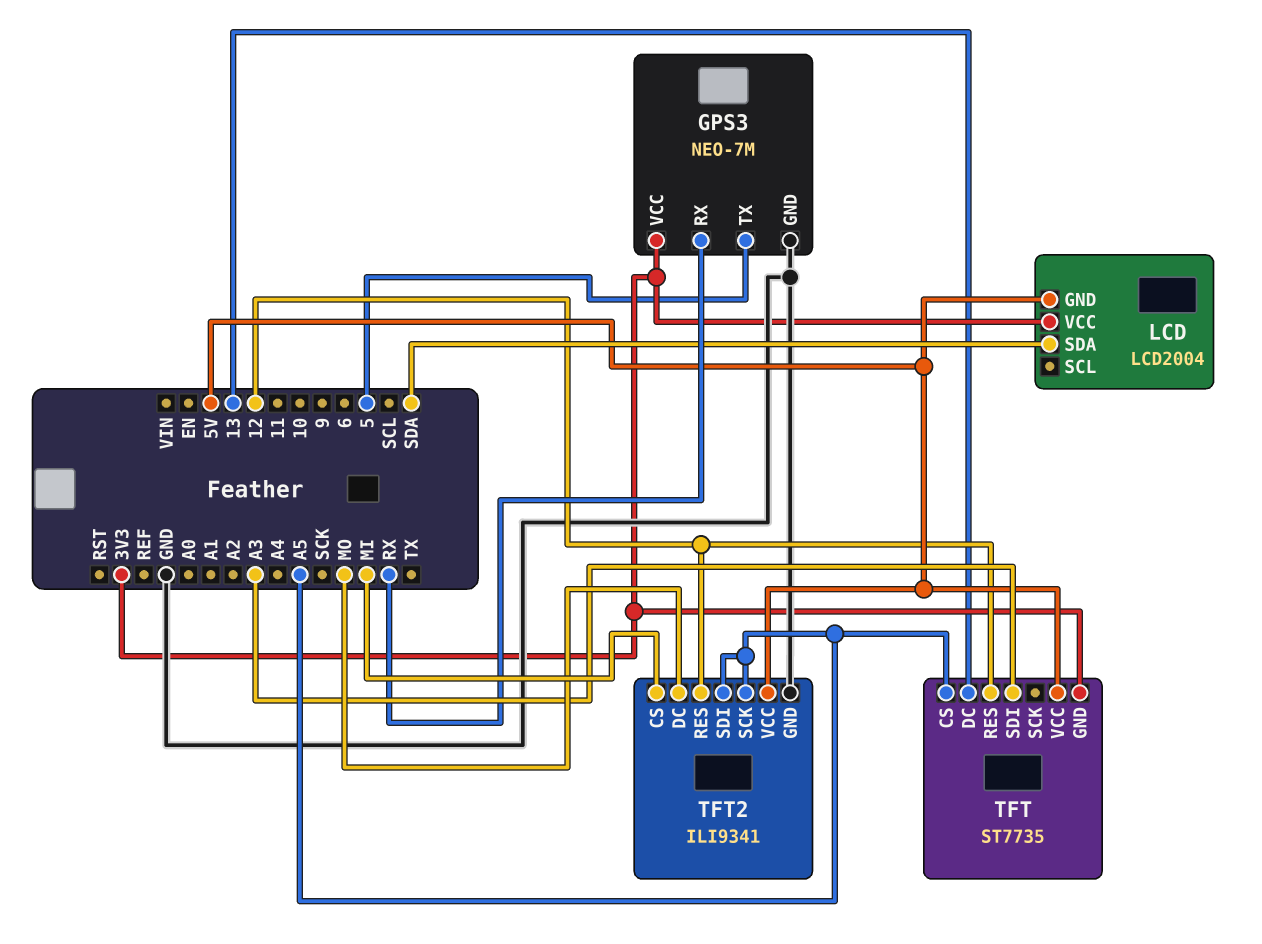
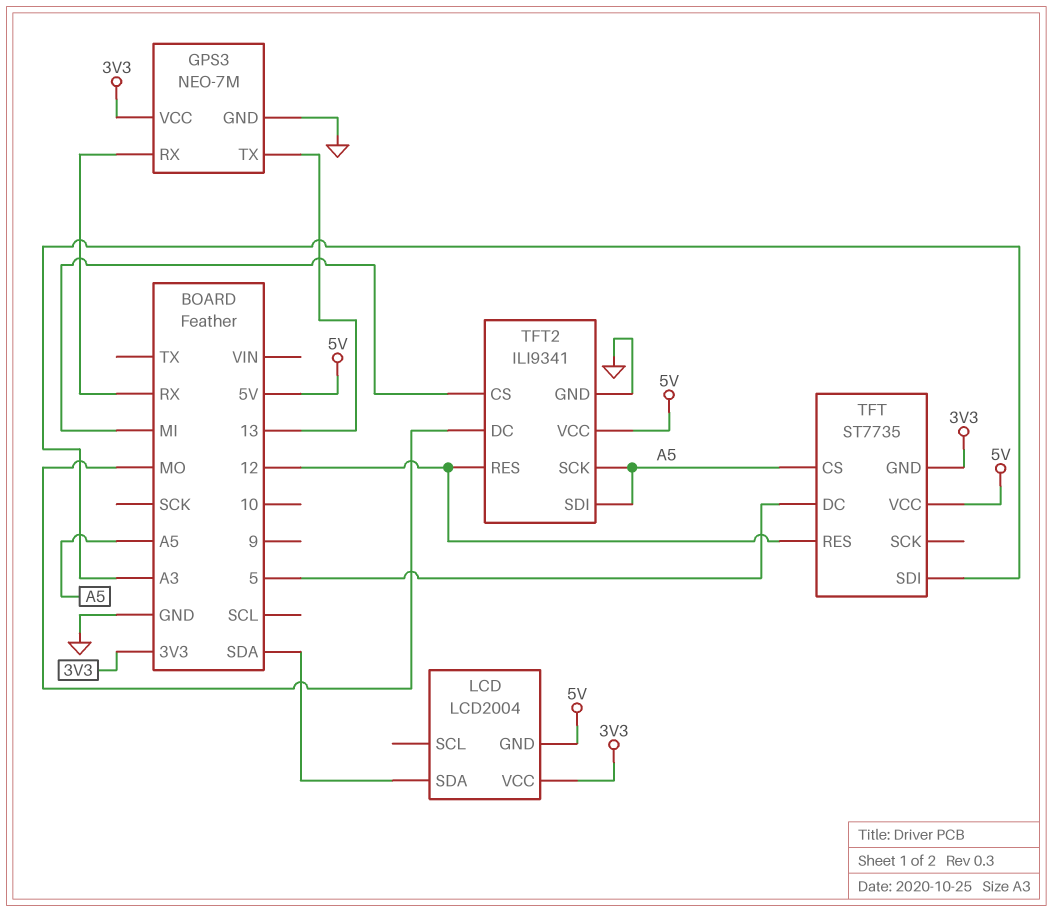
GPS3 pin TX: 5 -> 13
TFT pin DC: 13 -> 5

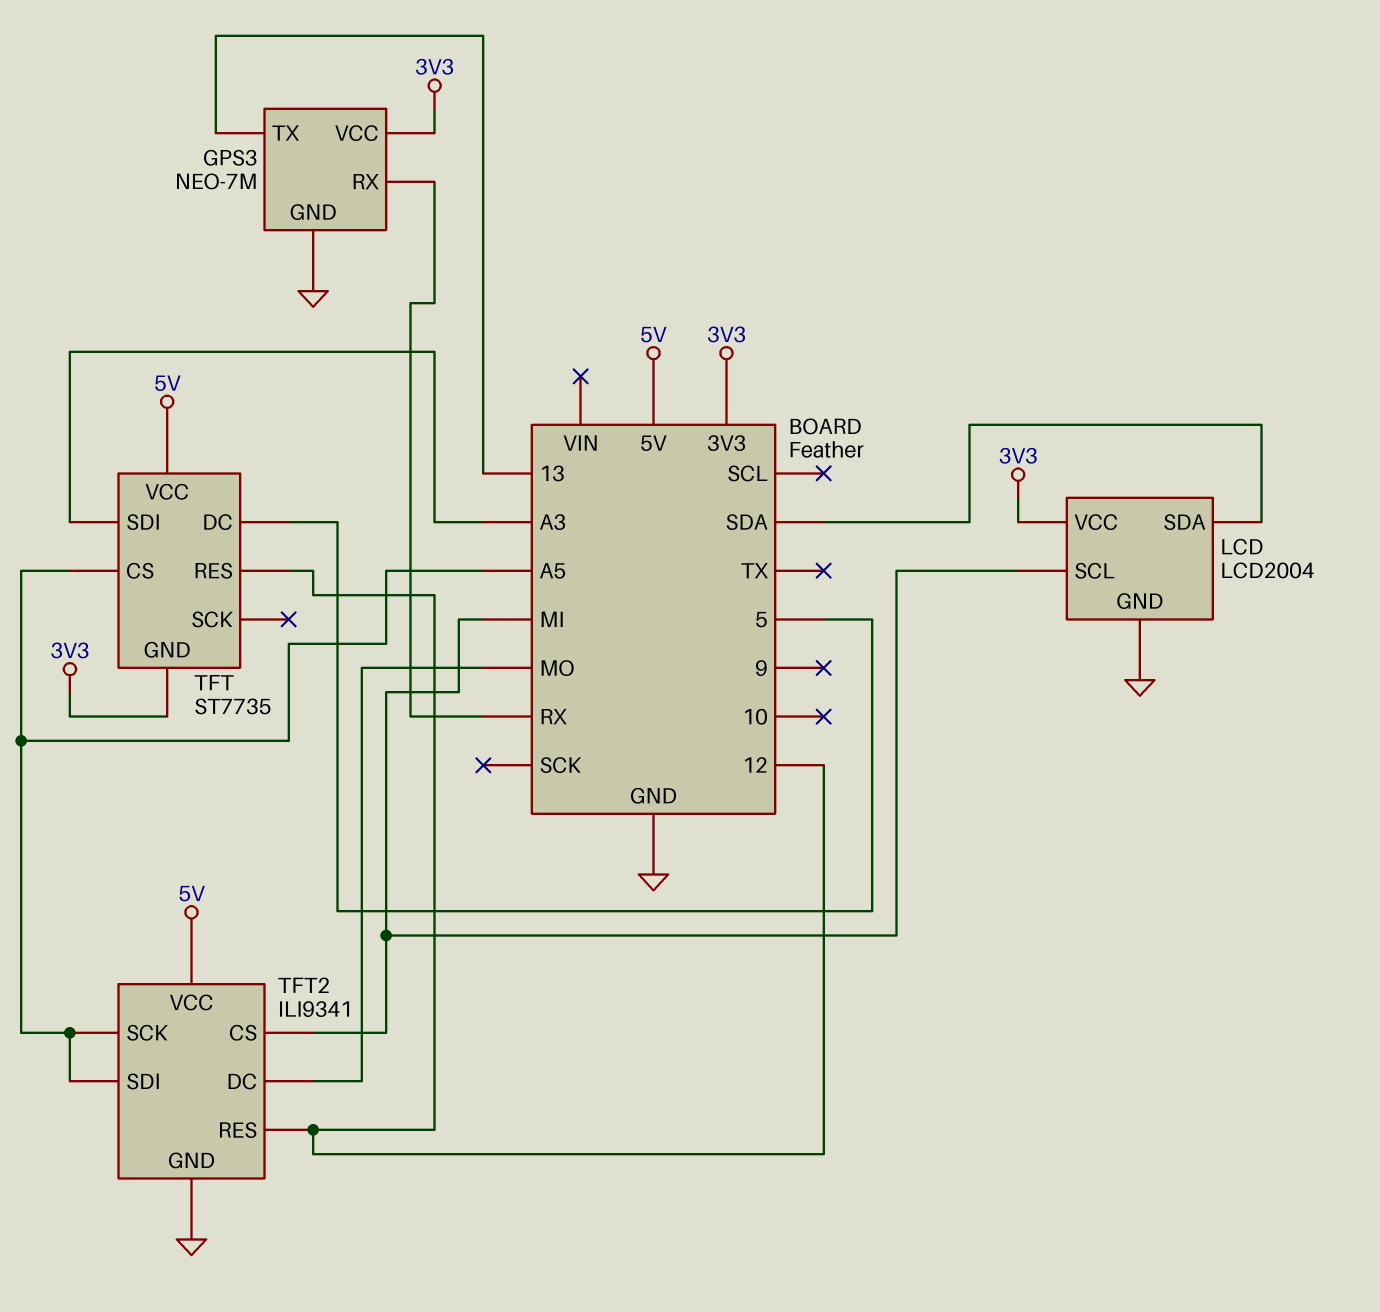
LCD pin GND: 5V -> GND
LCD pin SCL: none -> MI

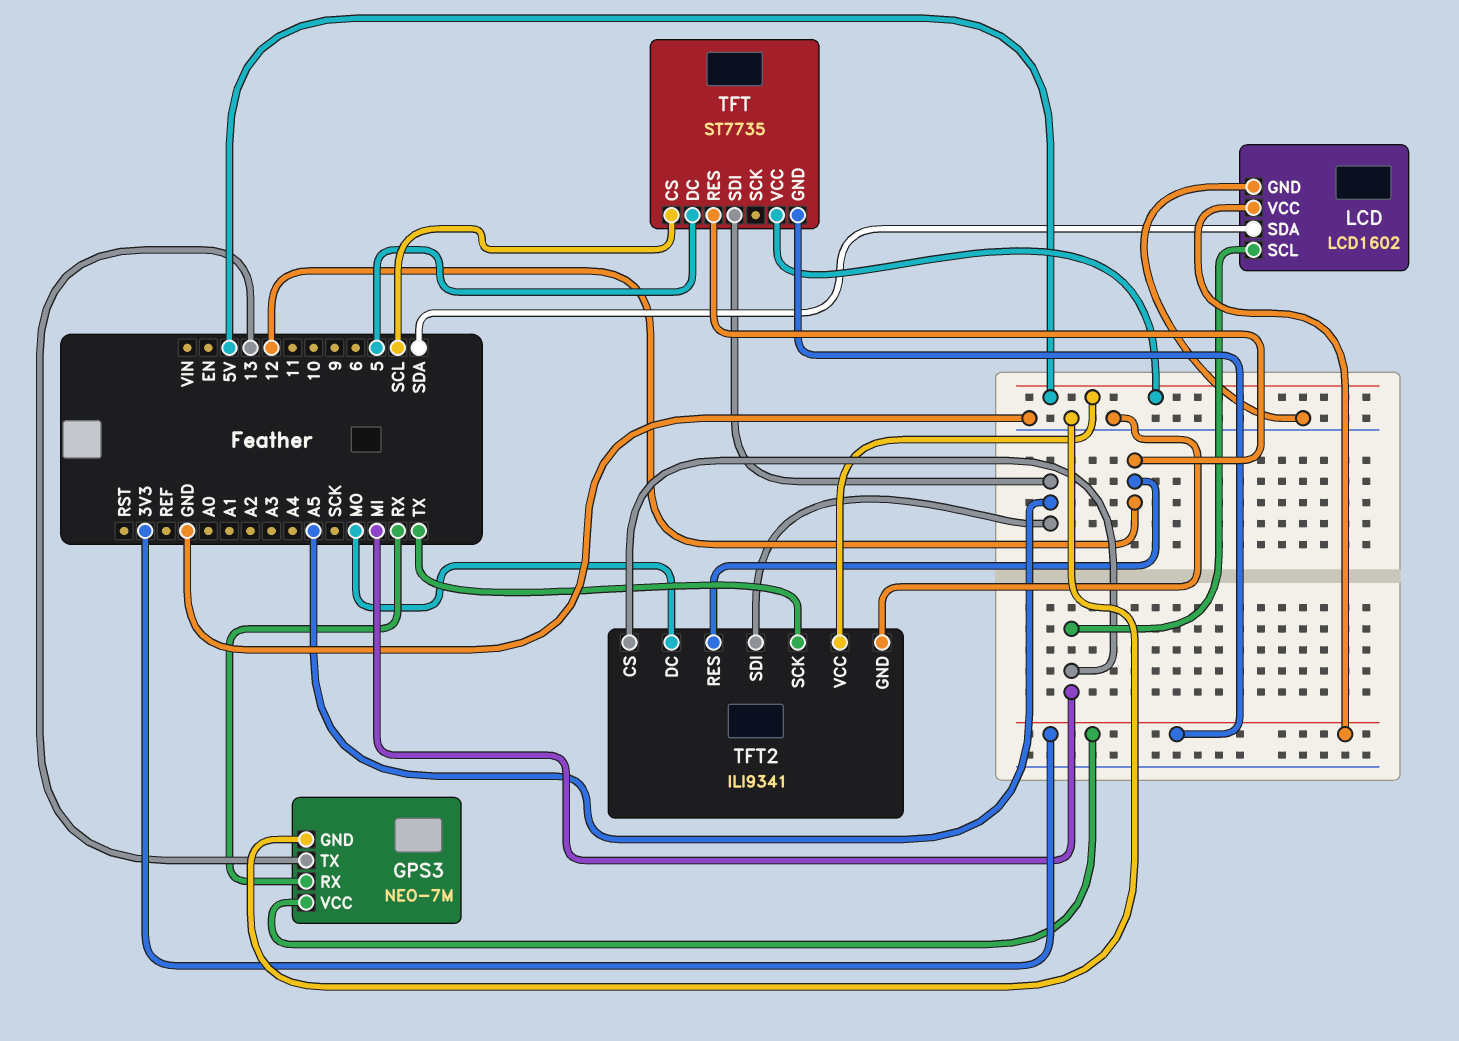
LCD: LCD2004 -> LCD1602
TFT pin CS: A5 -> SCL
TFT pin SDI: A3 -> A5
TFT2 pin SCK: A5 -> TX

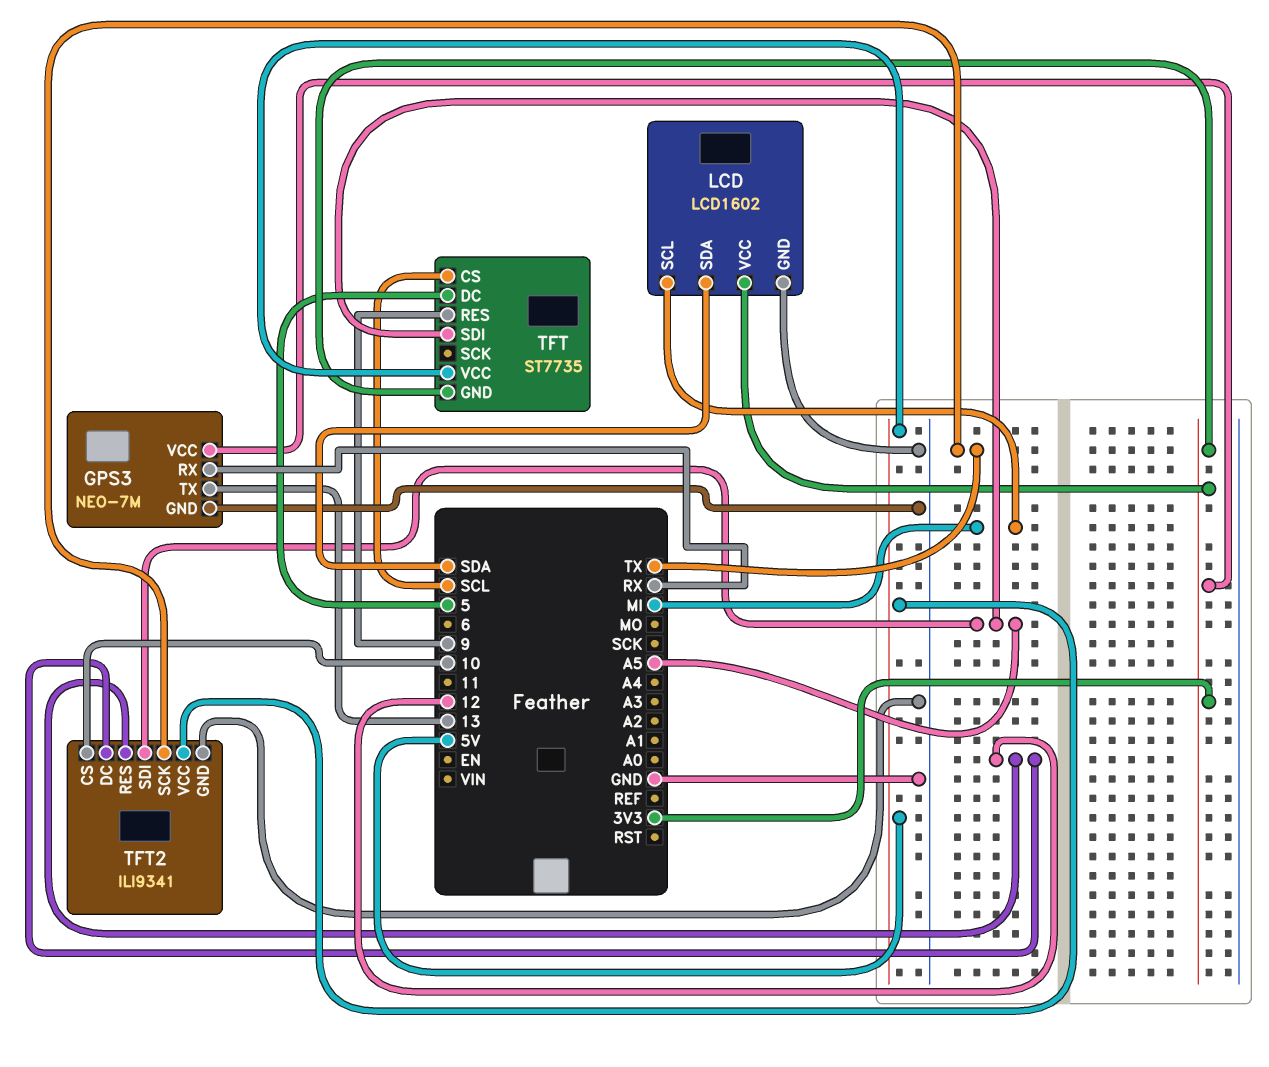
TFT pin RES: 12 -> 9
TFT2 pin CS: MI -> 10
TFT2 pin DC: MO -> 12

